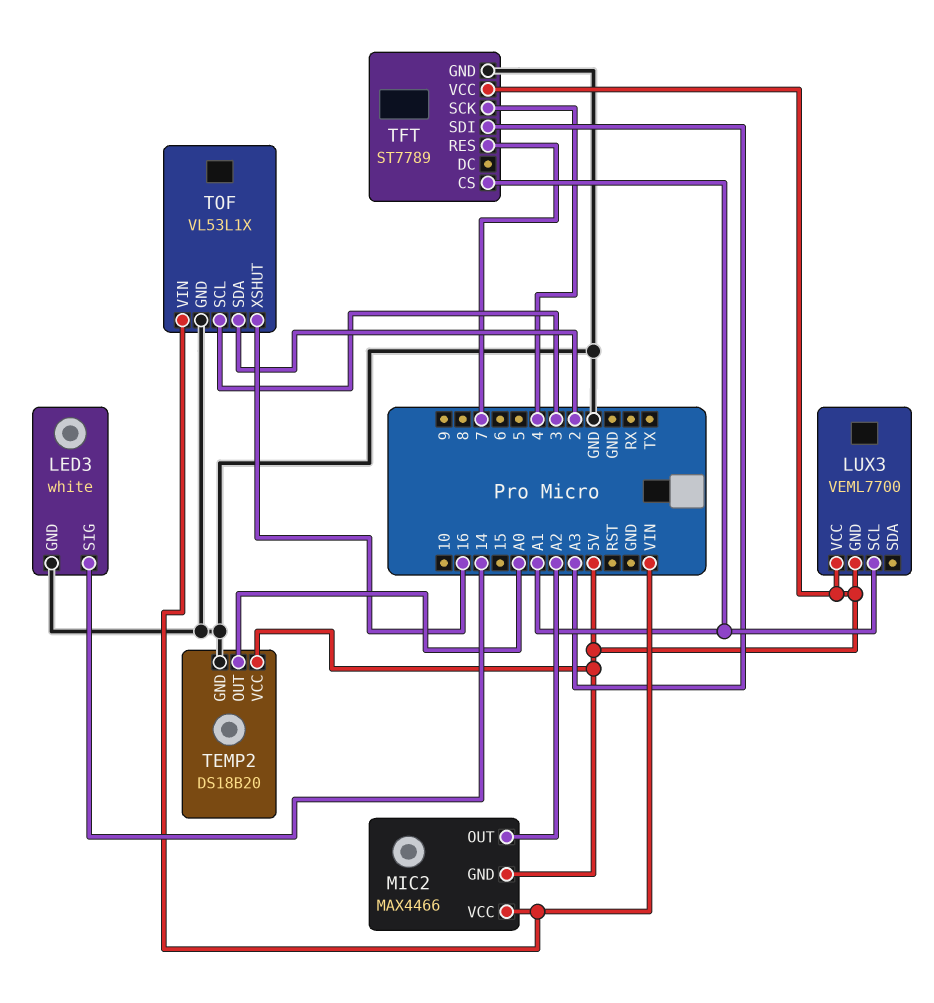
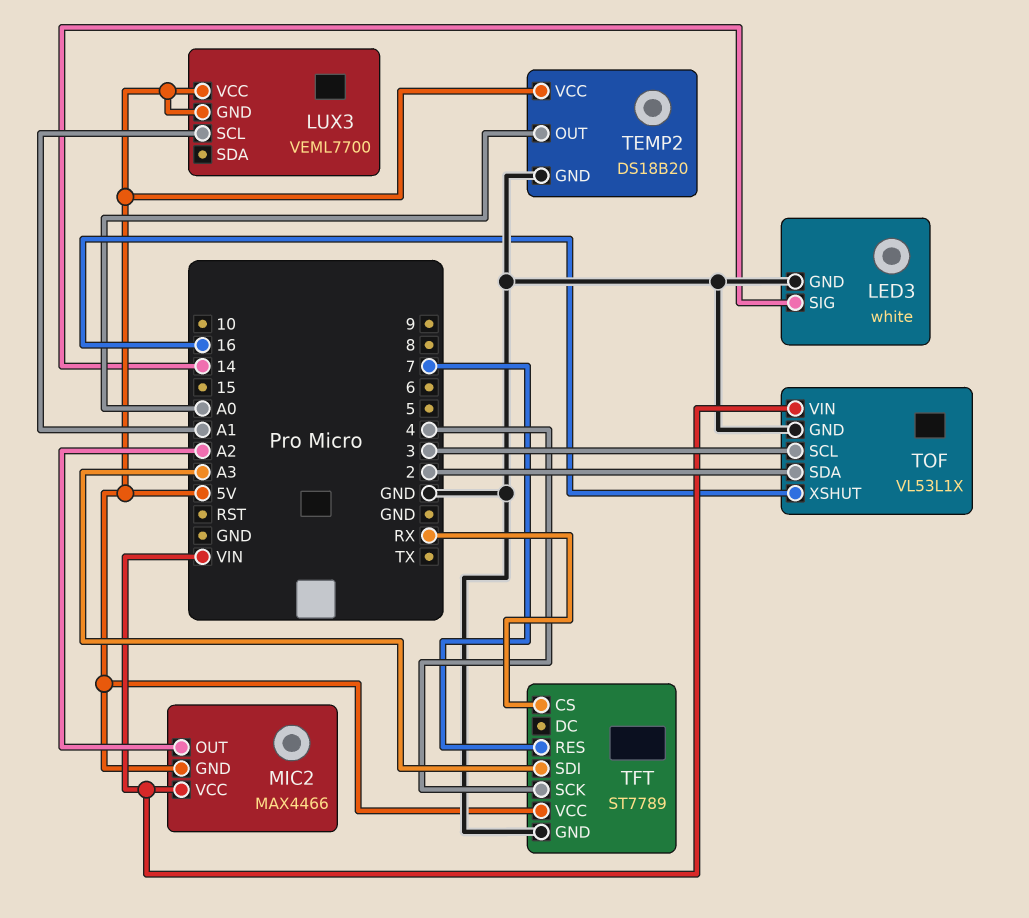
TFT pin CS: A1 -> RX

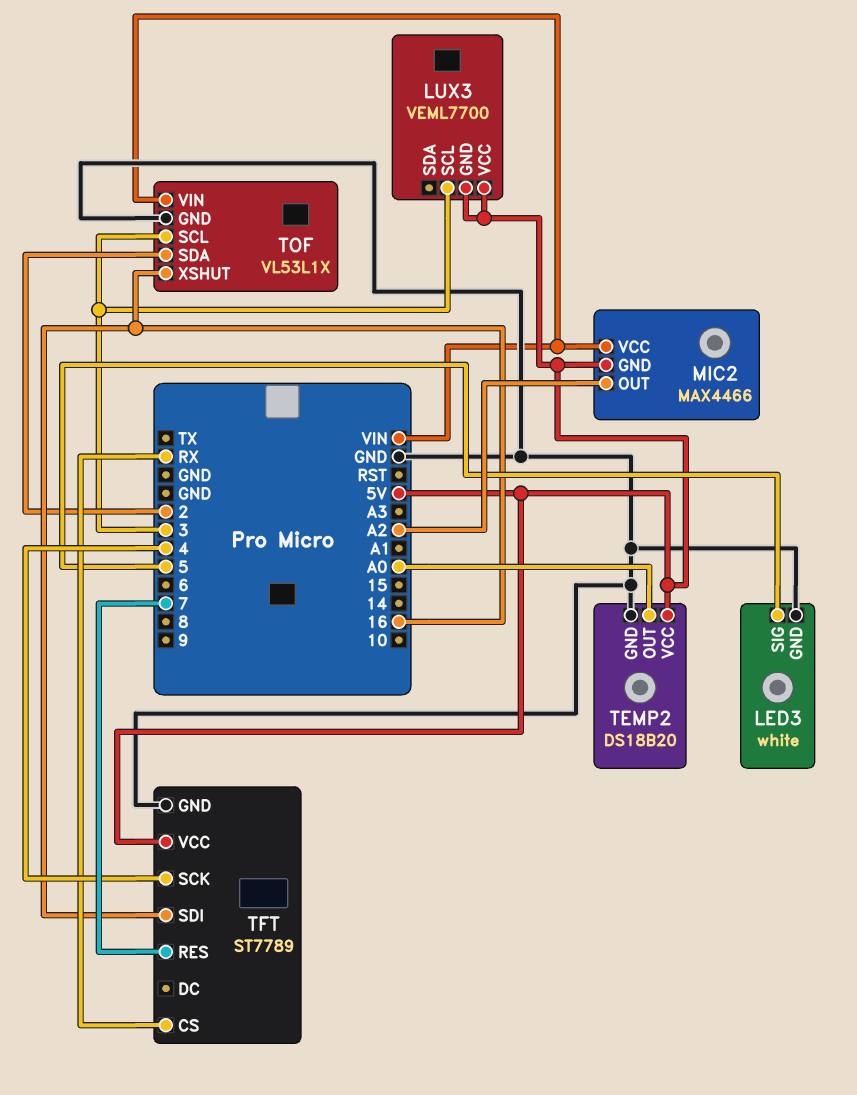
LED3 pin SIG: 14 -> 5
LUX3 pin SCL: A1 -> 3
TFT pin SDI: A3 -> 16

